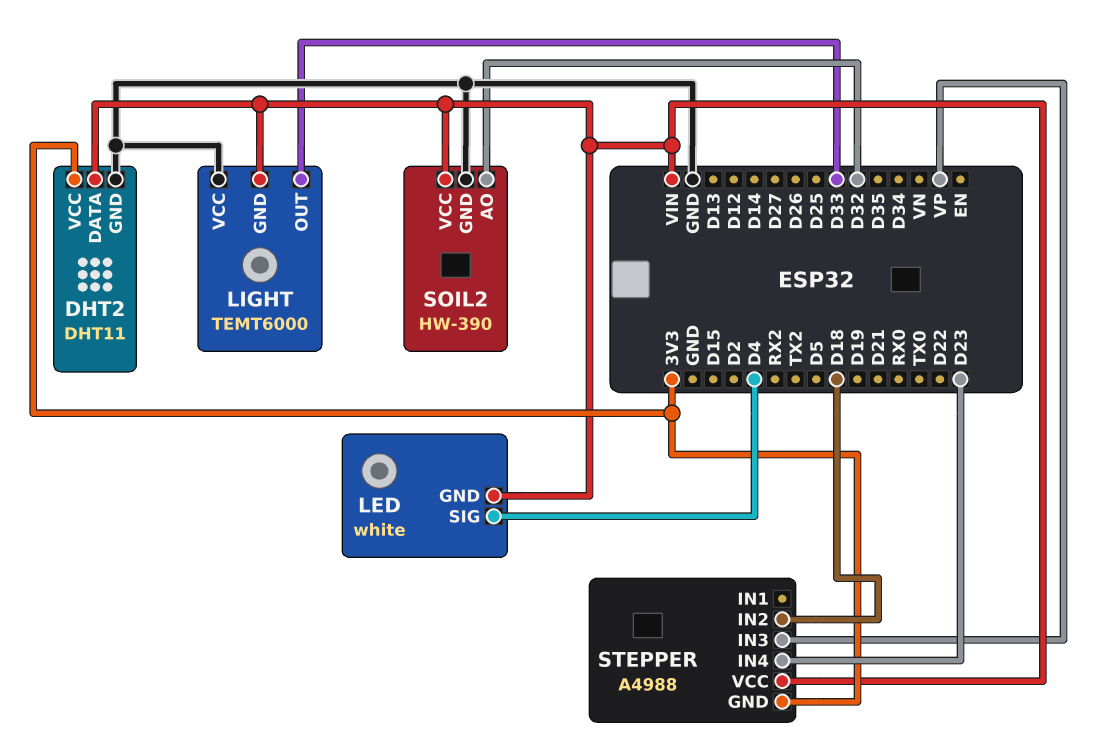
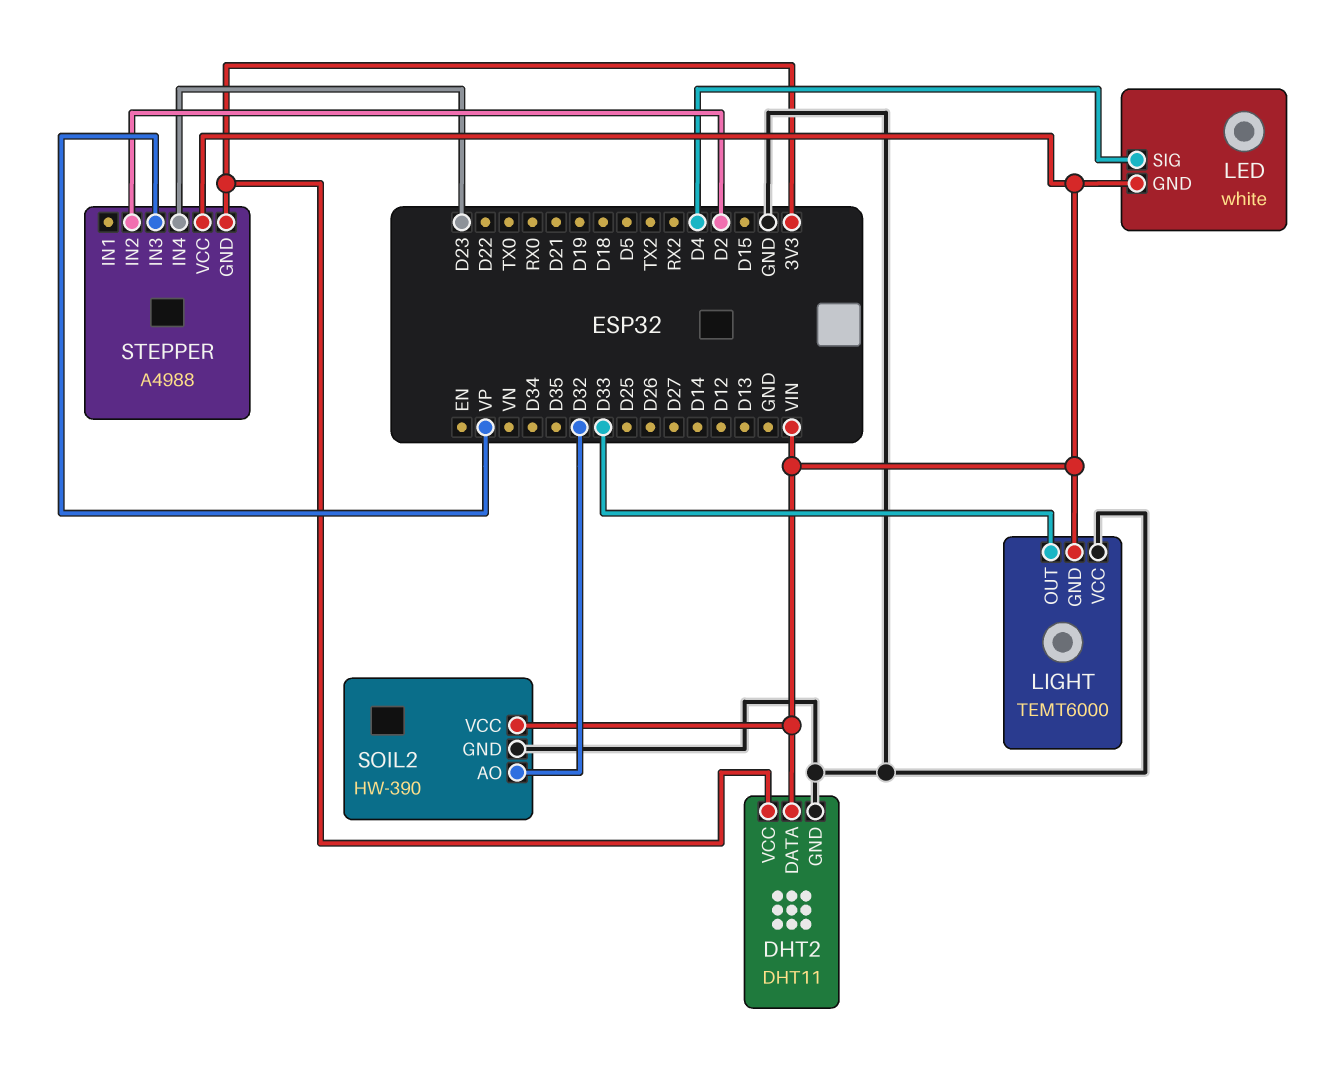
STEPPER pin IN2: D18 -> D2

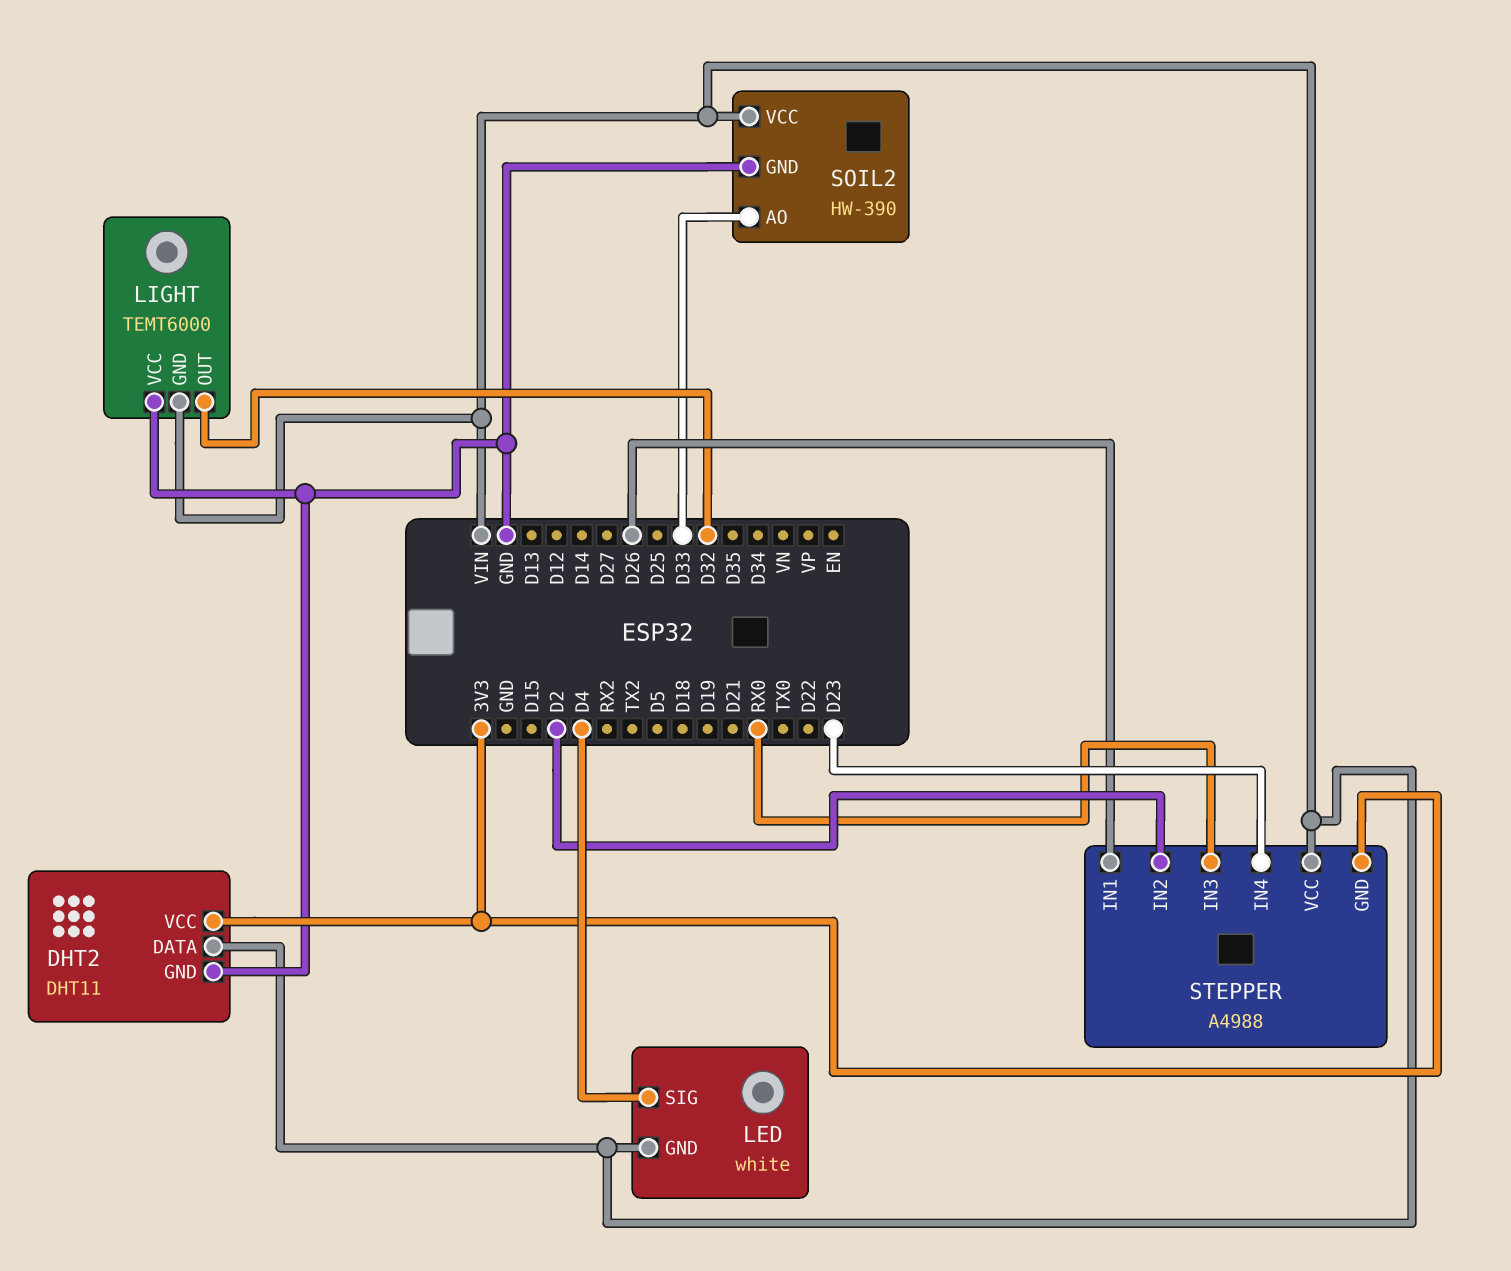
LIGHT pin OUT: D33 -> D32
SOIL2 pin AO: D32 -> D33
STEPPER pin IN1: none -> D26
STEPPER pin IN3: VP -> RX0

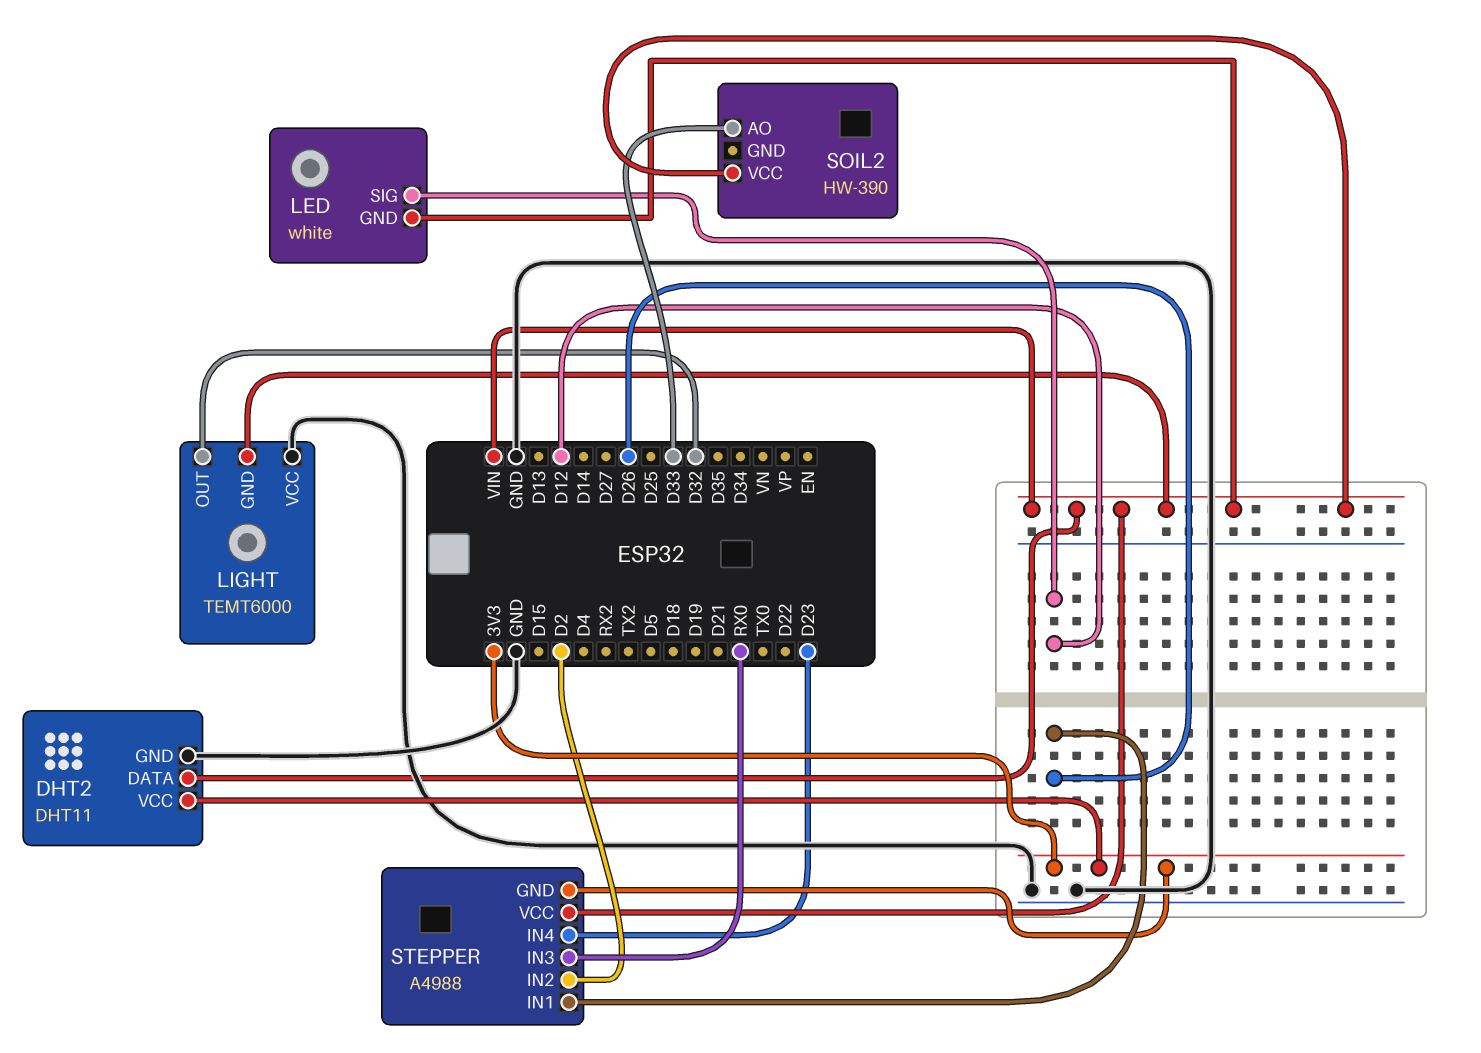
LED pin SIG: D4 -> D12
SOIL2 pin GND: GND -> none

